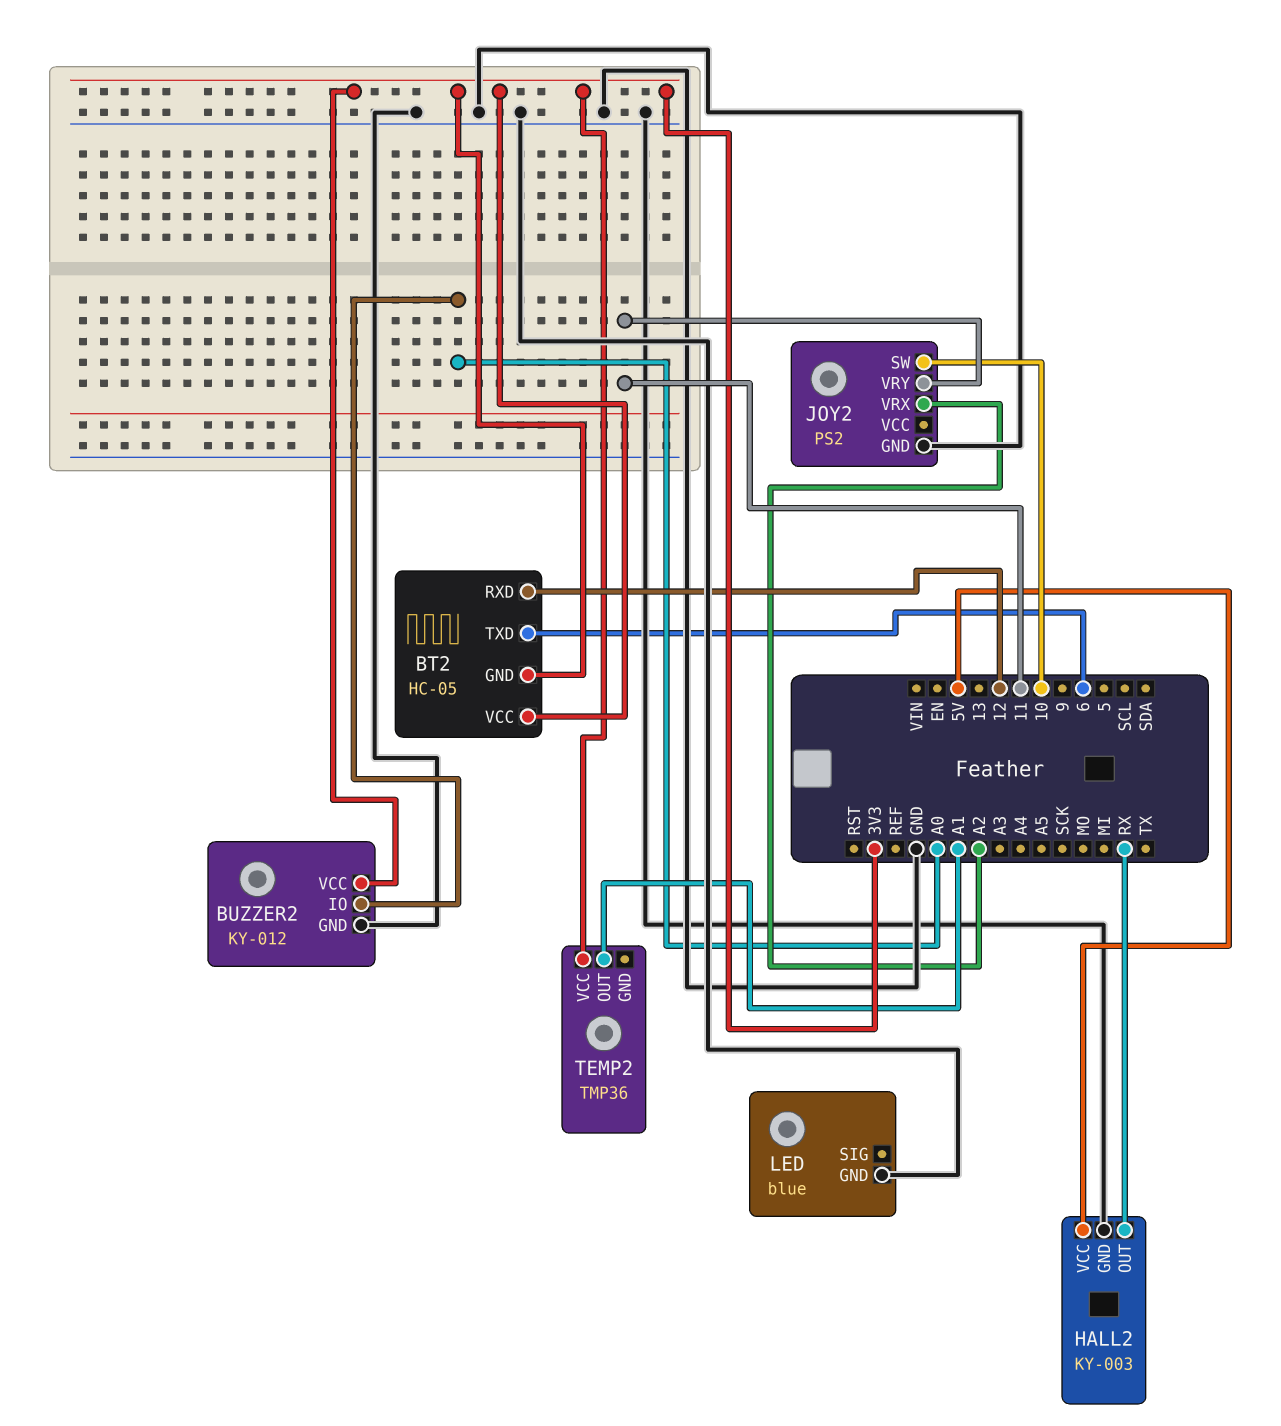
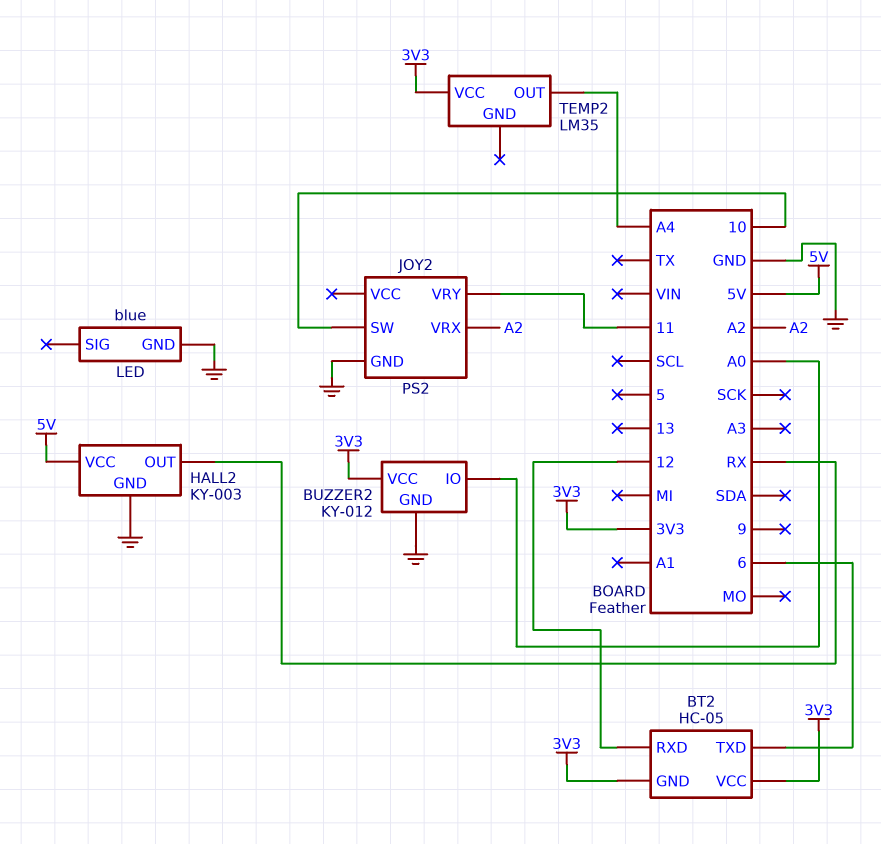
TEMP2: TMP36 -> LM35
TEMP2 pin OUT: A1 -> A4

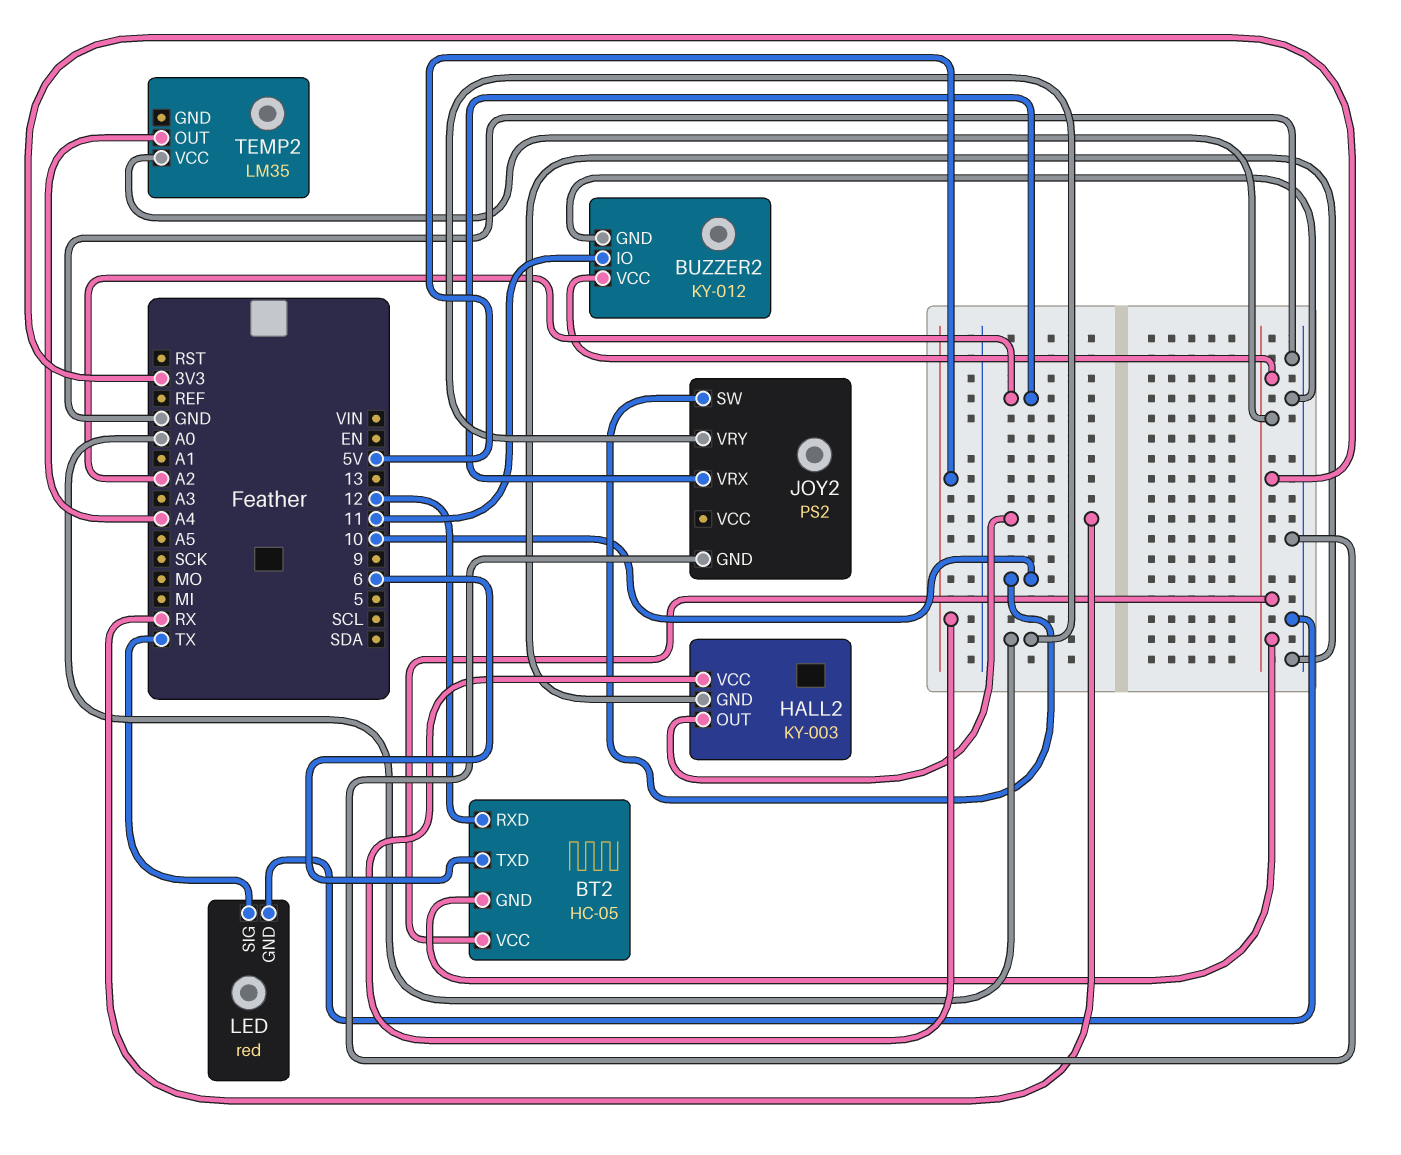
BUZZER2 pin IO: A0 -> 11
JOY2 pin VRY: 11 -> A0
LED: blue -> red
LED pin SIG: none -> TX

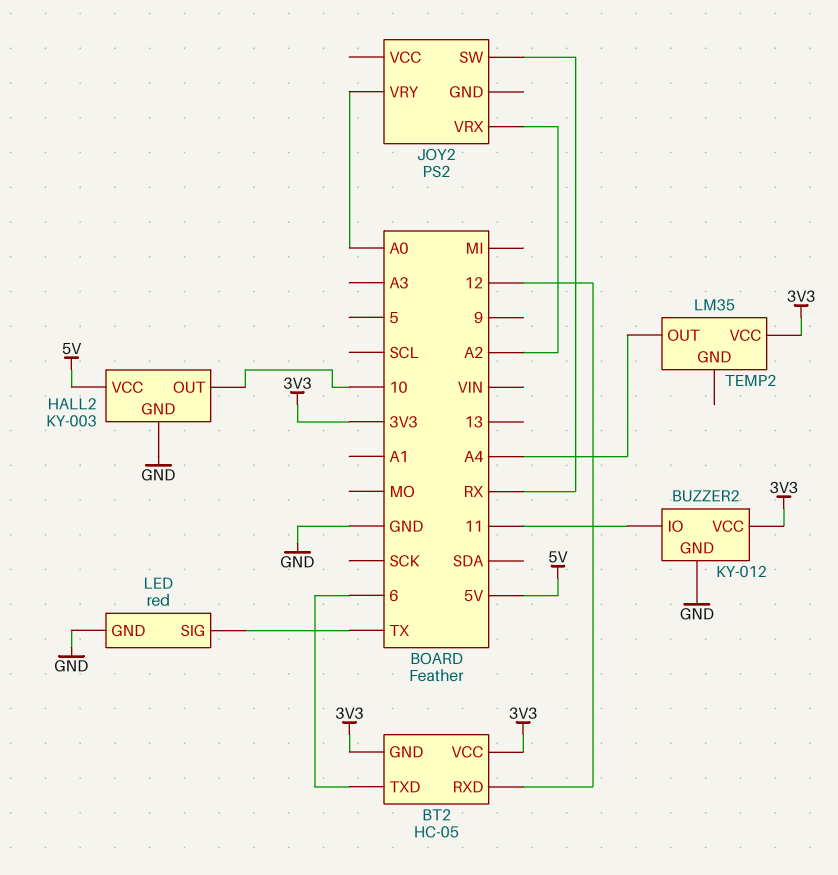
HALL2 pin OUT: RX -> 10
JOY2 pin GND: GND -> none
JOY2 pin SW: 10 -> RX

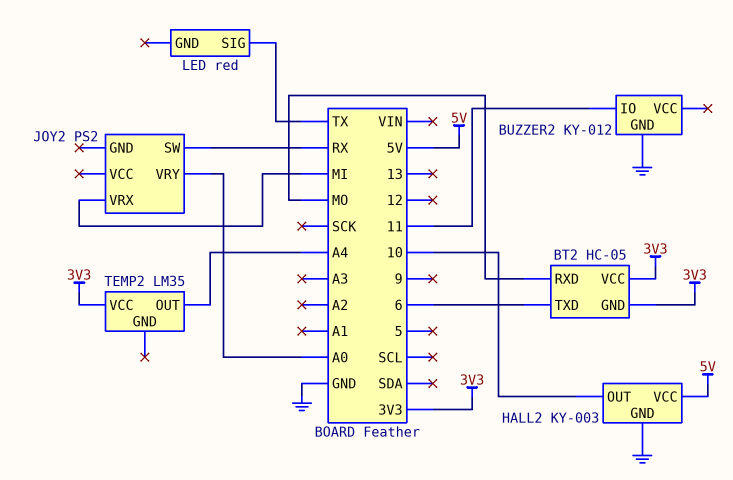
BT2 pin RXD: 12 -> MO
BUZZER2 pin VCC: 3V3 -> none
JOY2 pin VRX: A2 -> MI
LED pin GND: GND -> none

